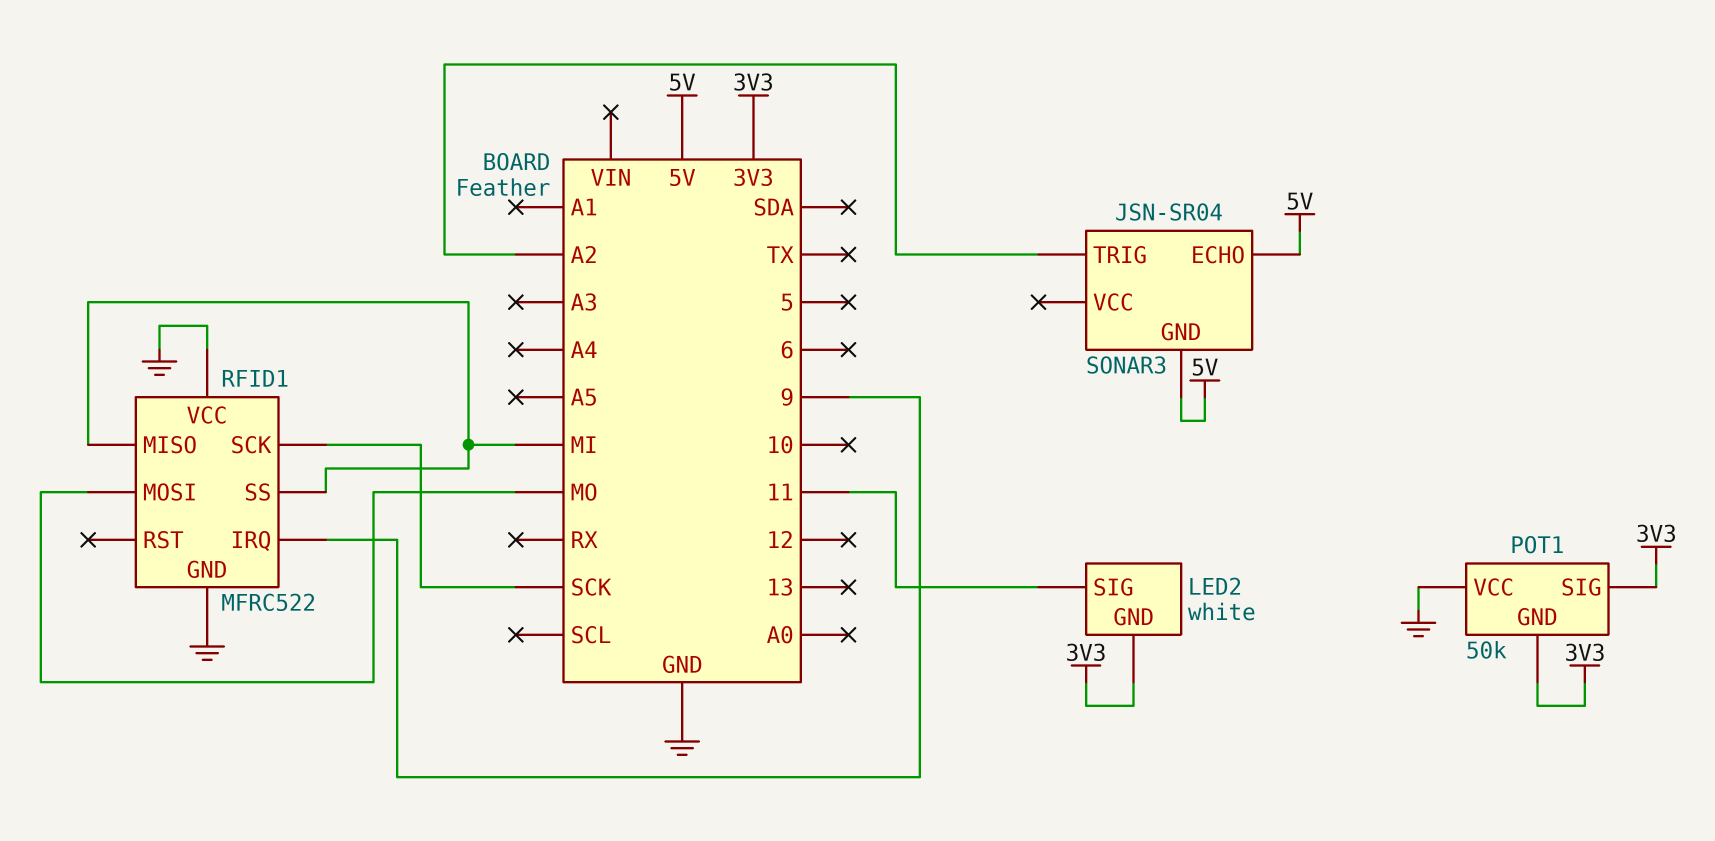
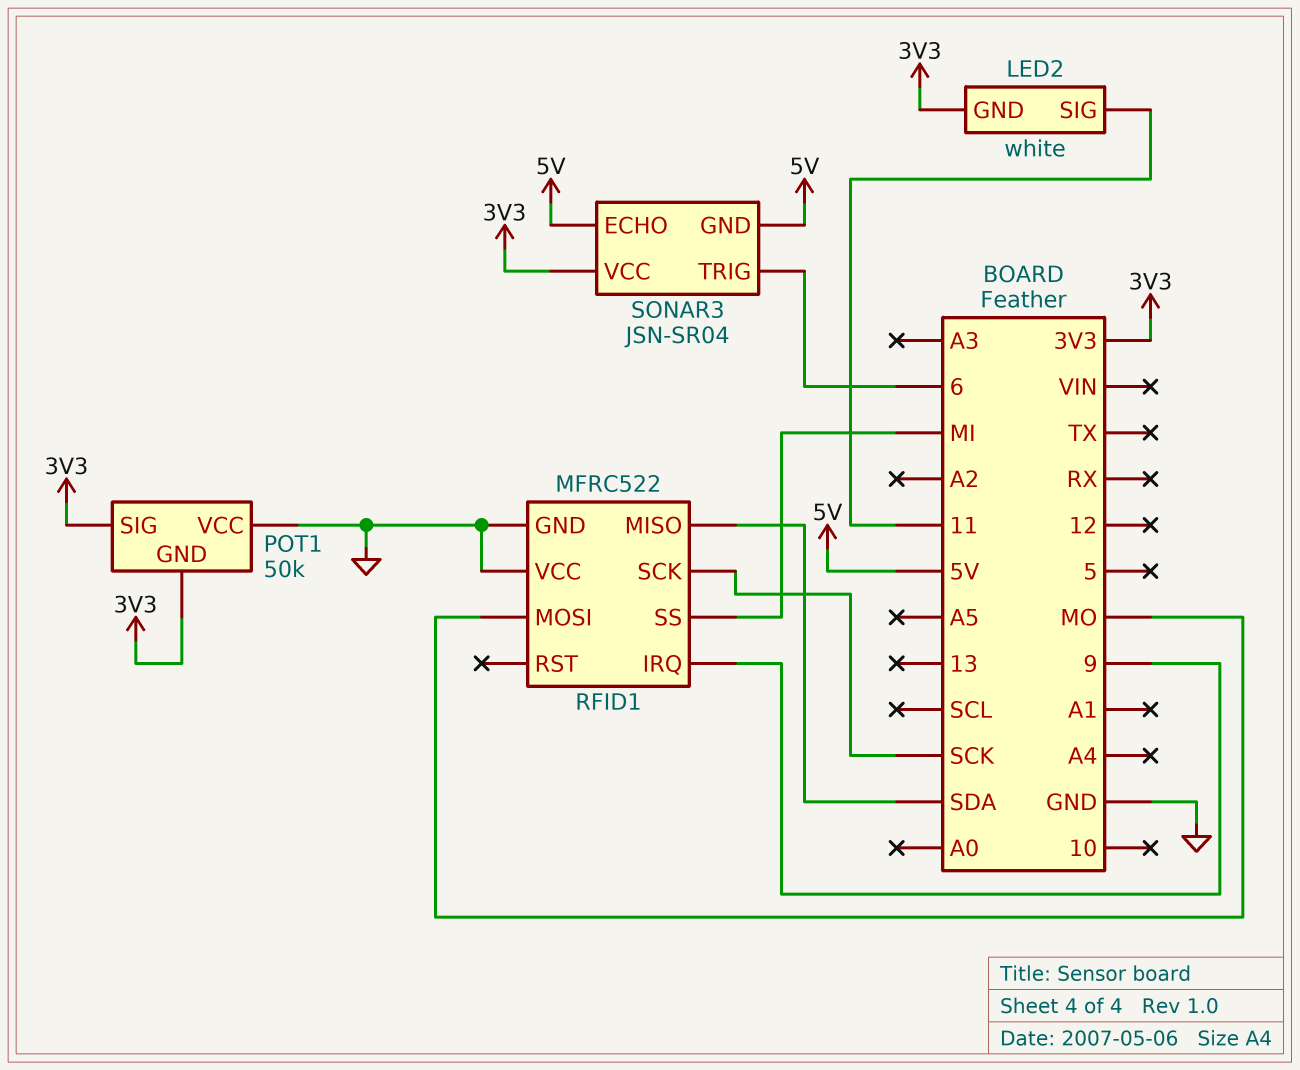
RFID1 pin MISO: MI -> SDA
SONAR3 pin TRIG: A2 -> 6
SONAR3 pin VCC: none -> 3V3

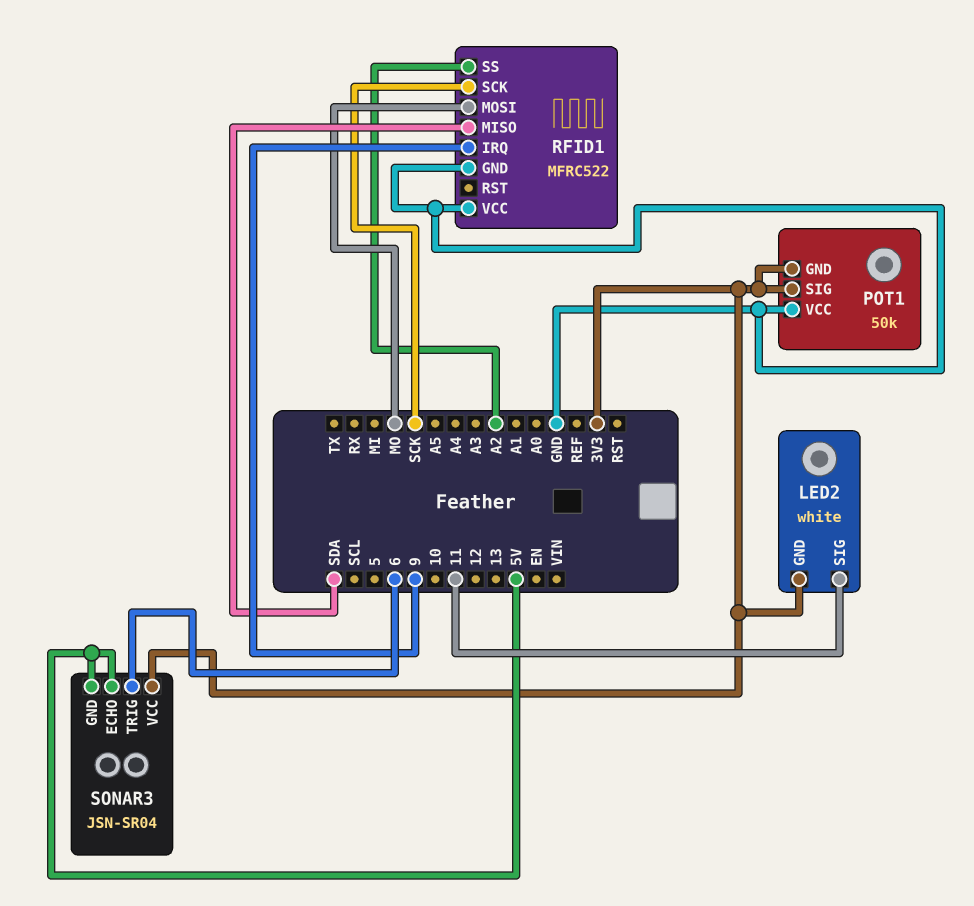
RFID1 pin SS: MI -> A2

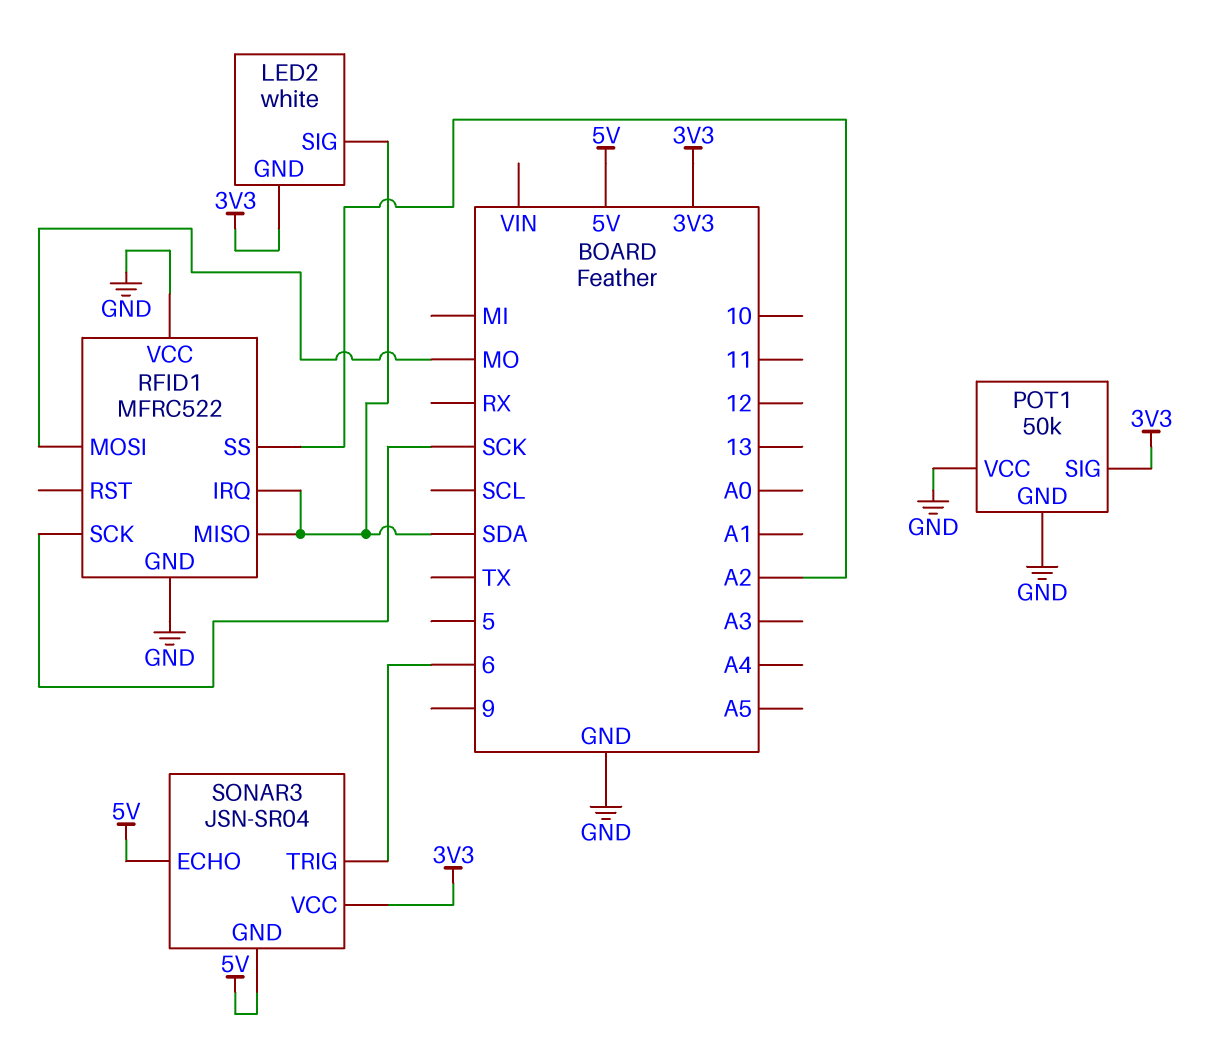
LED2 pin SIG: 11 -> SDA
POT1 pin GND: 3V3 -> GND
RFID1 pin IRQ: 9 -> SDA

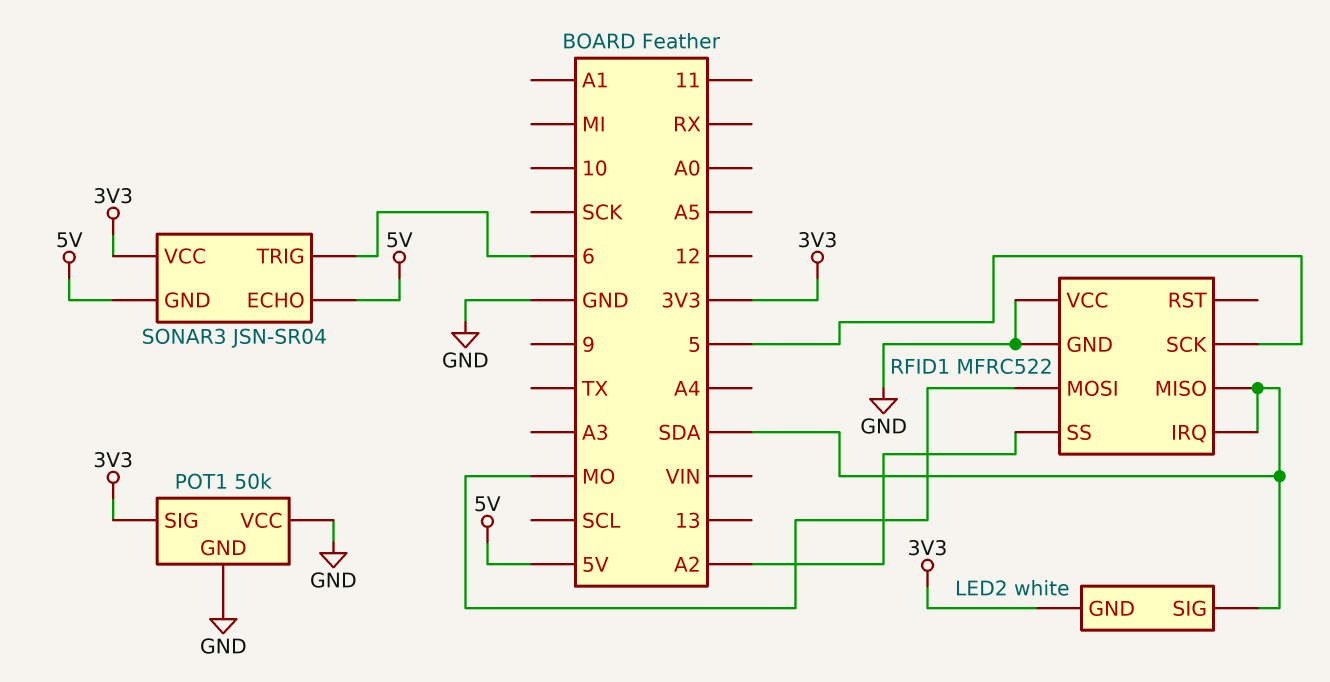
RFID1 pin SCK: SCK -> 5

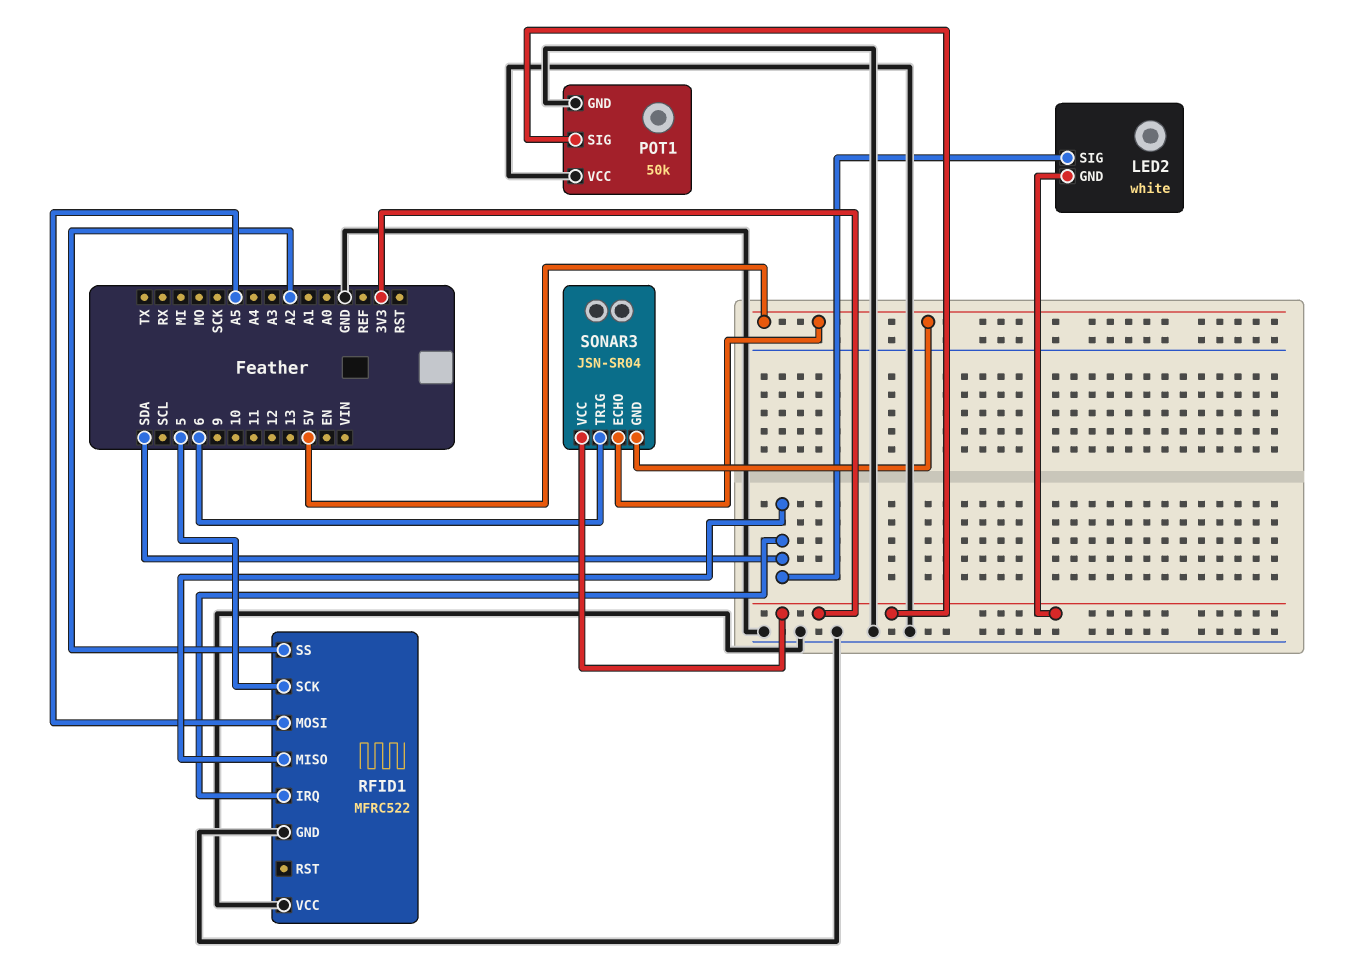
RFID1 pin MOSI: MO -> A5

